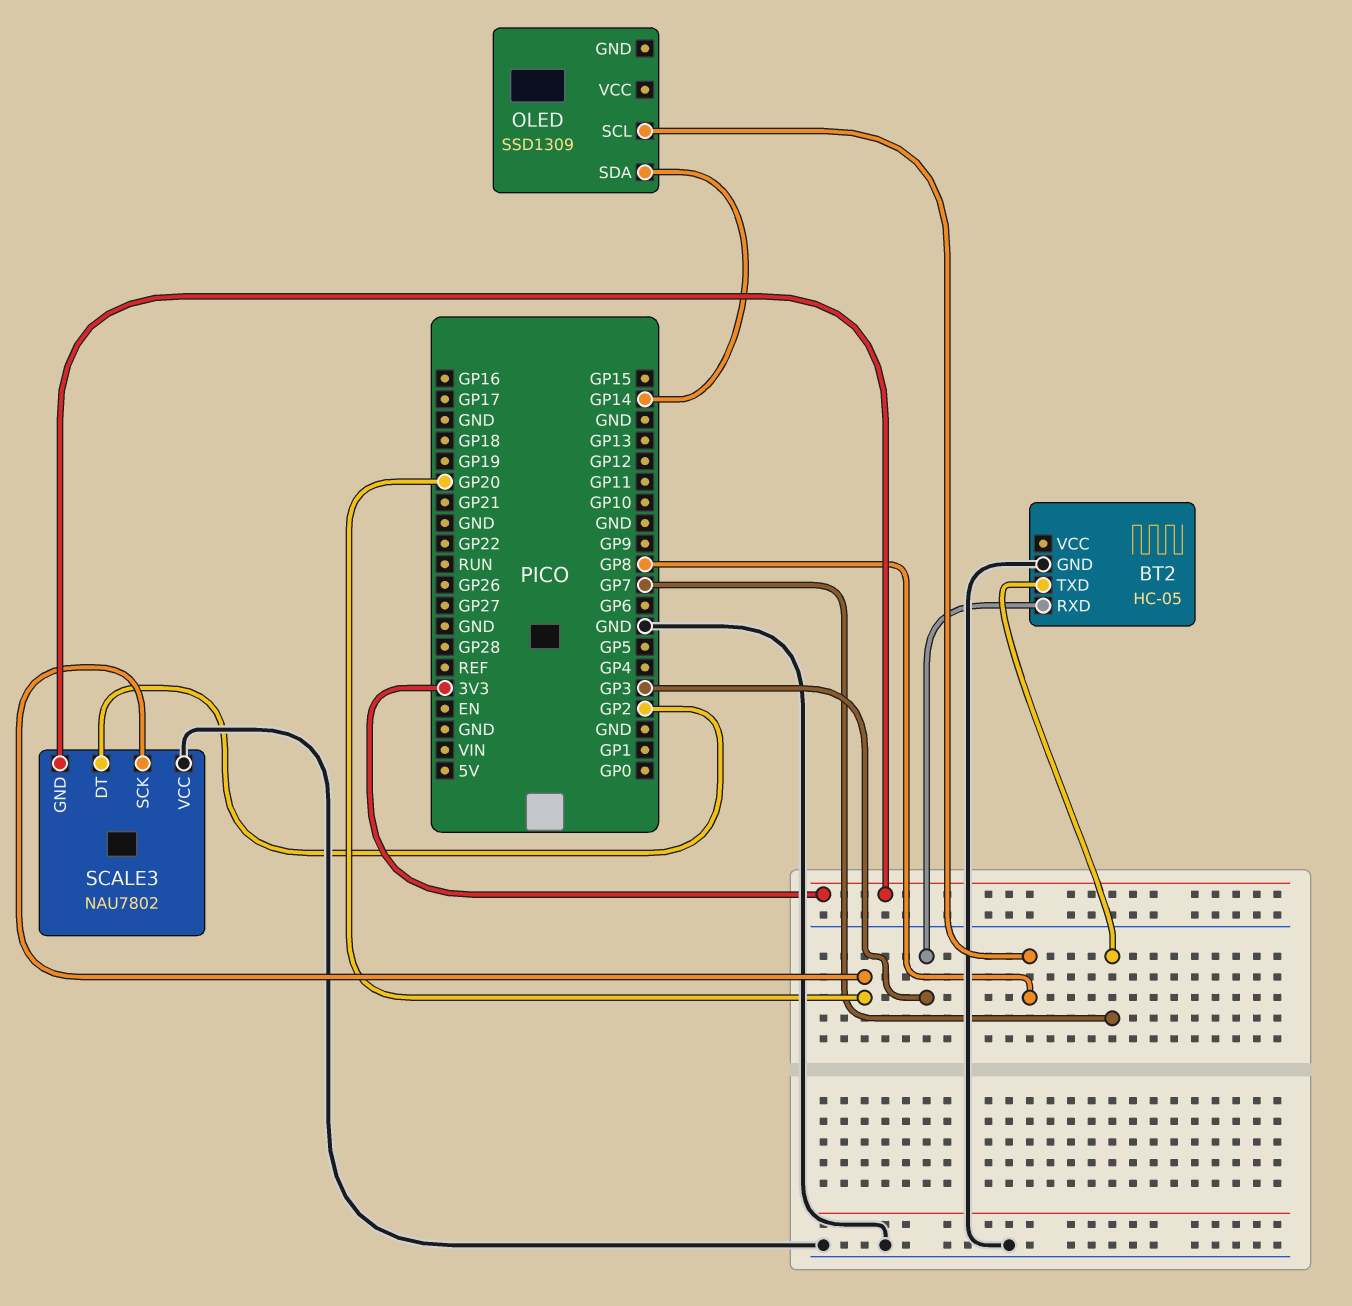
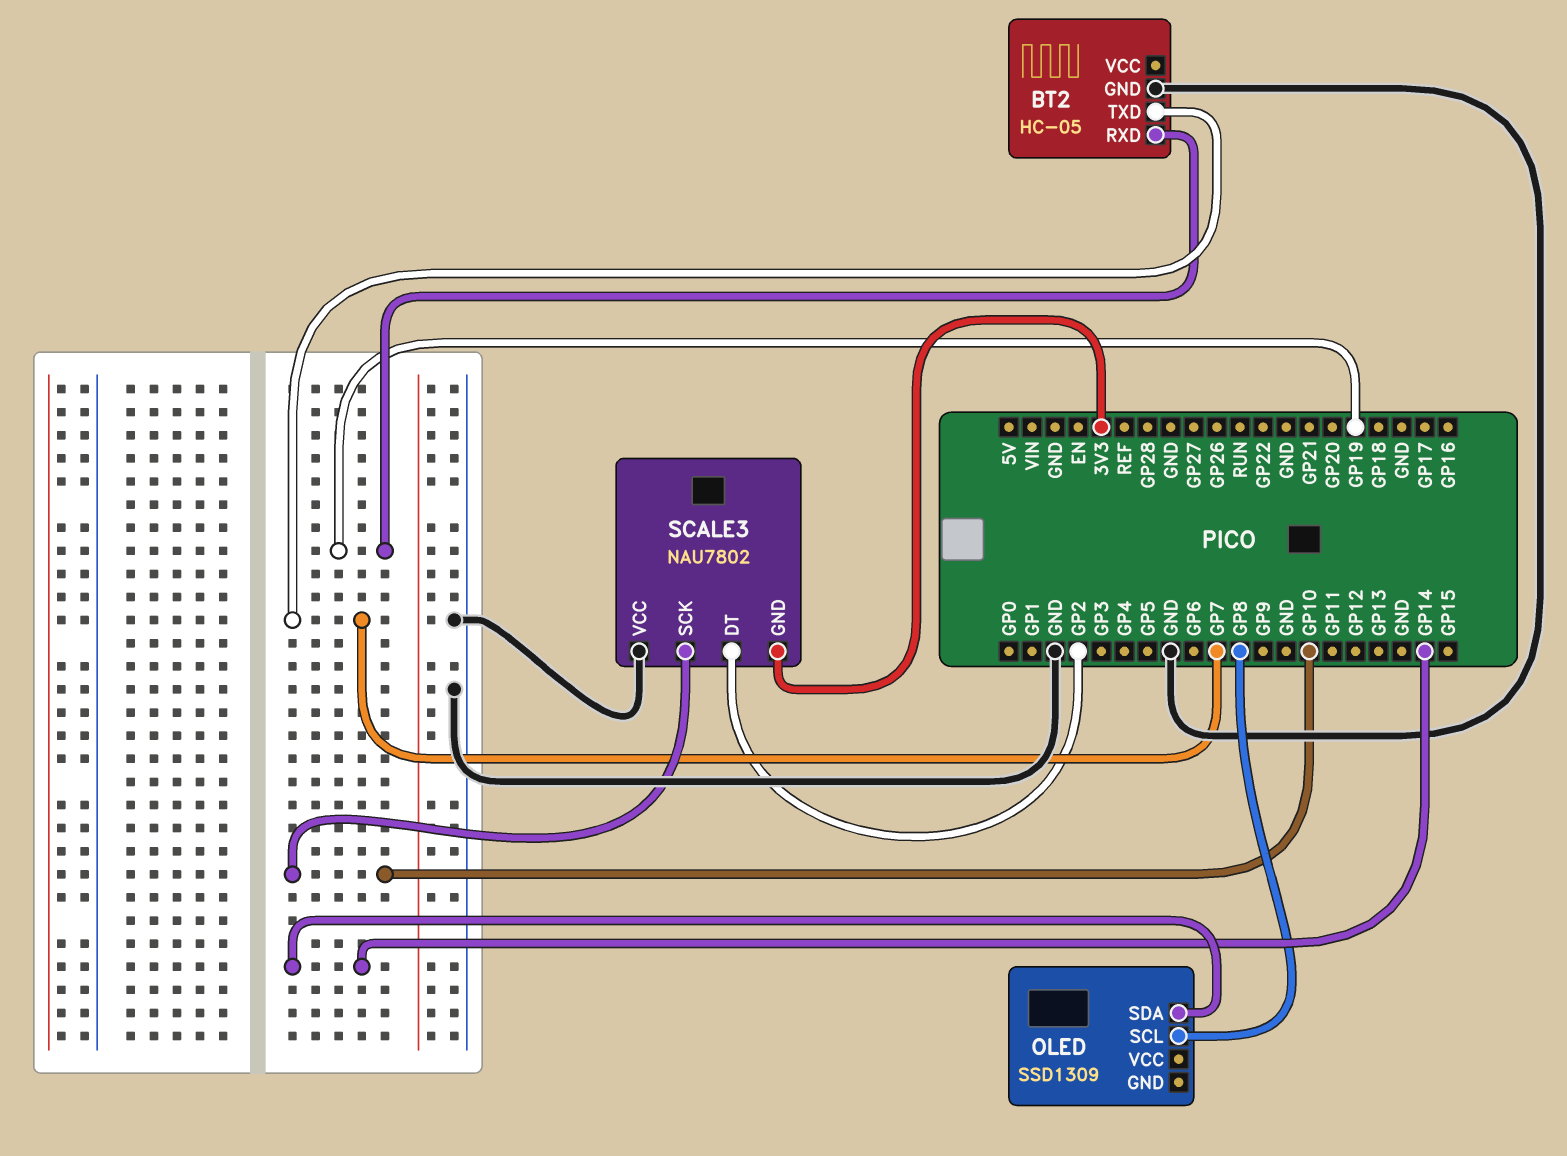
BT2 pin RXD: GP3 -> GP19
SCALE3 pin SCK: GP20 -> GP10

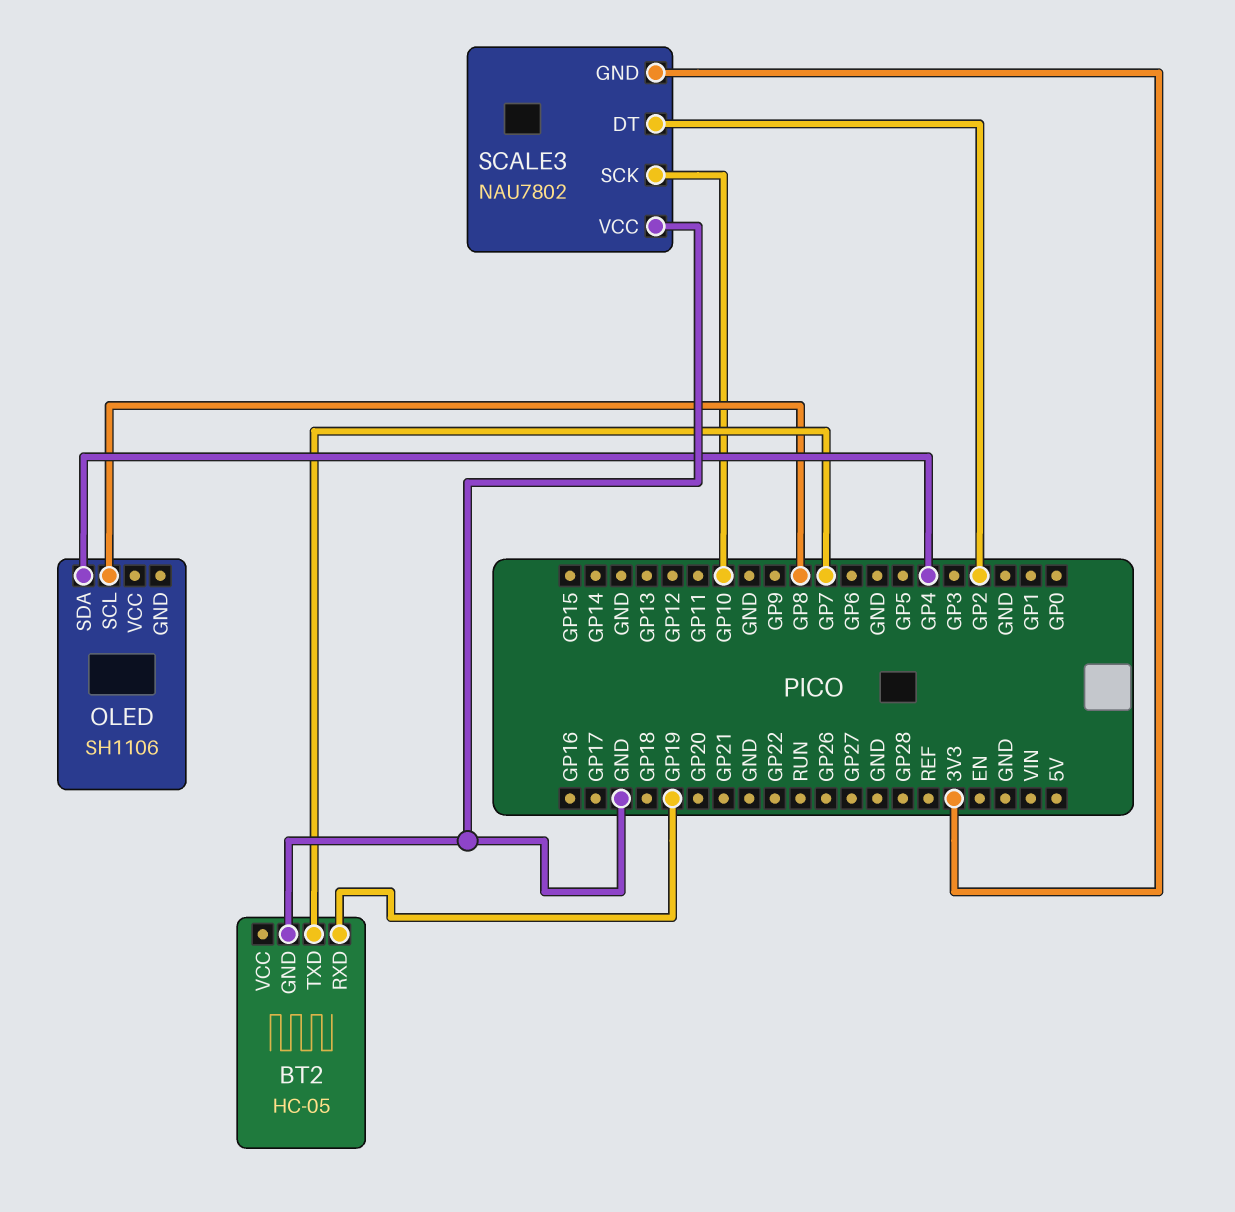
OLED: SSD1309 -> SH1106
OLED pin SDA: GP14 -> GP4

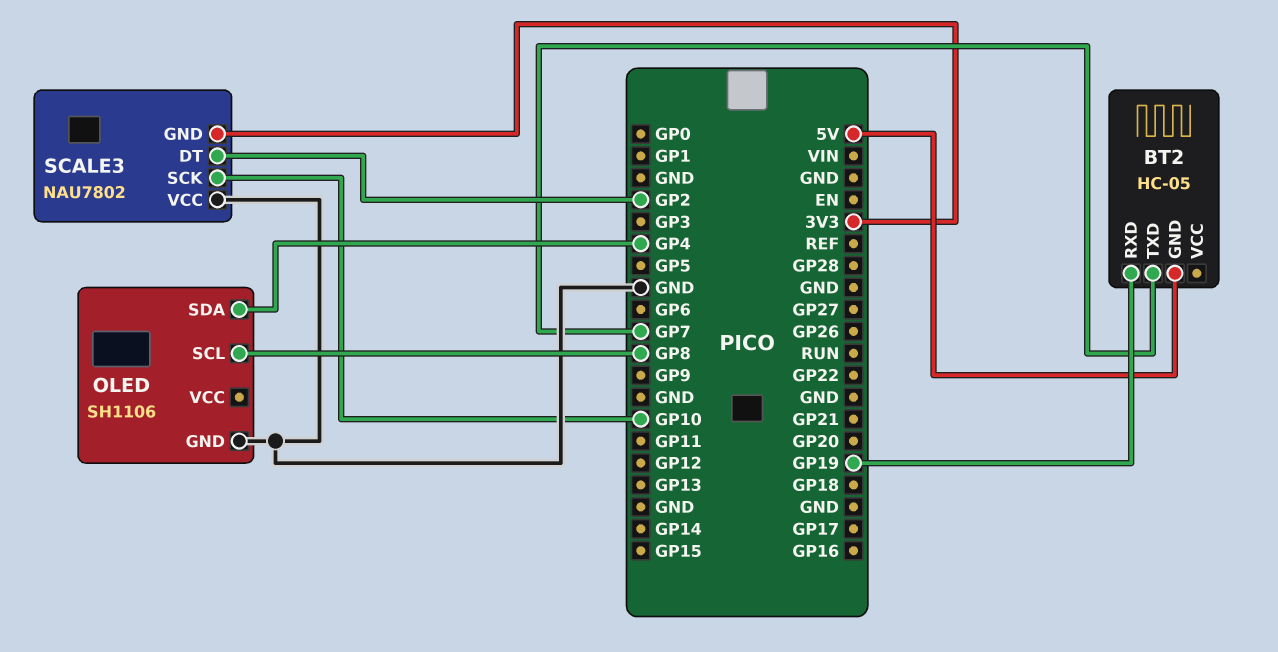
BT2 pin GND: GND -> 5V
OLED pin GND: none -> GND

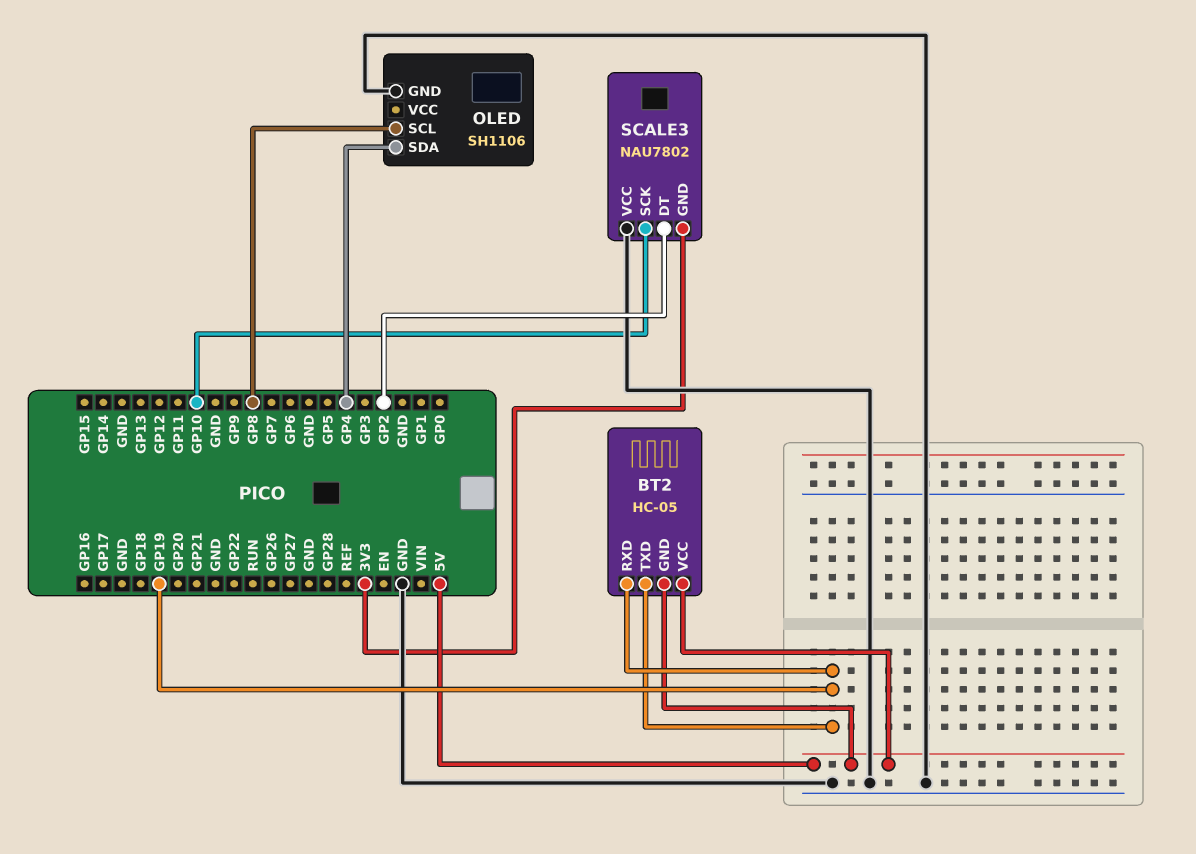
BT2 pin TXD: GP7 -> GP19
BT2 pin VCC: none -> 5V

